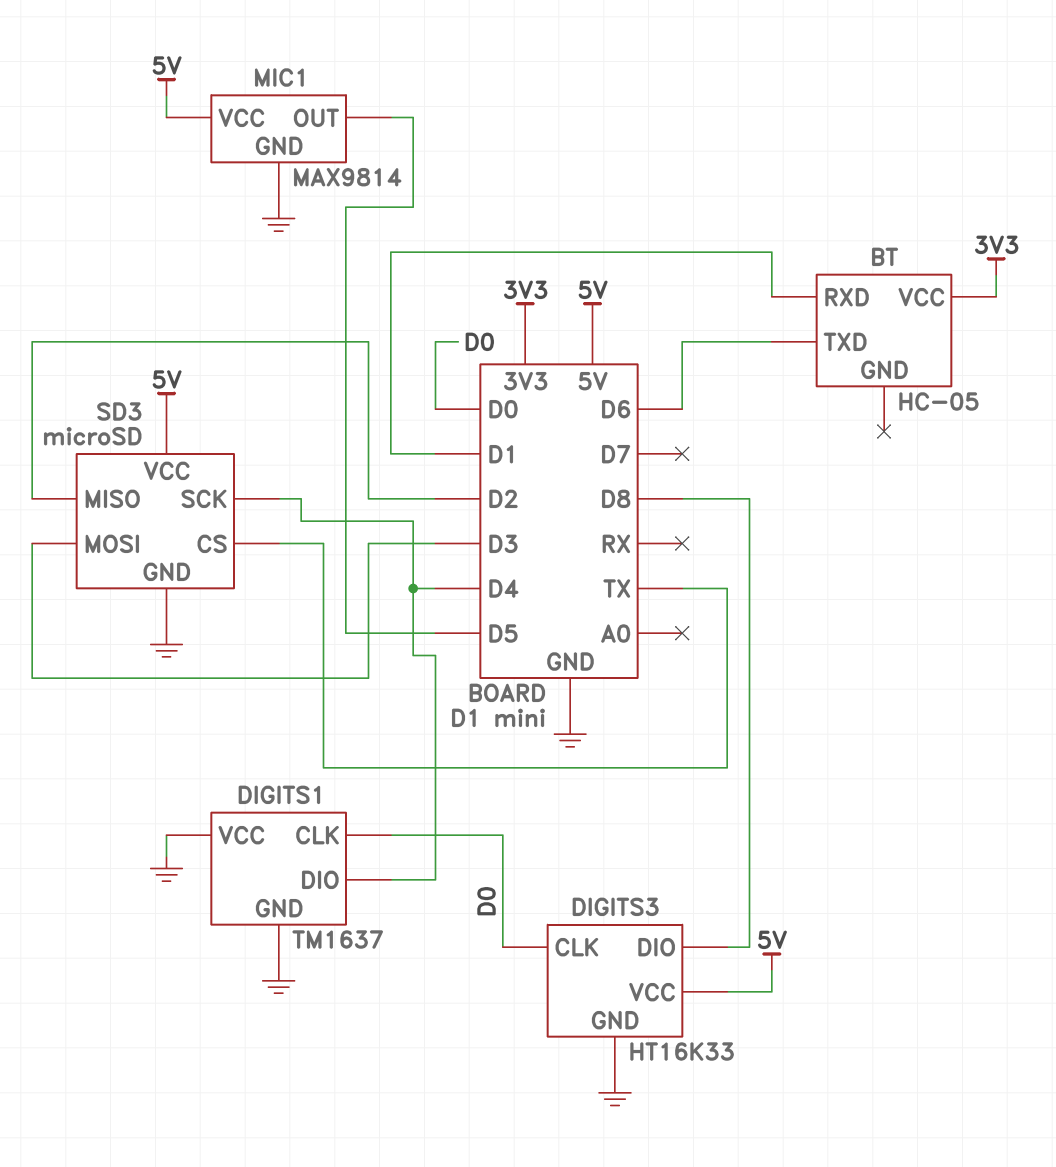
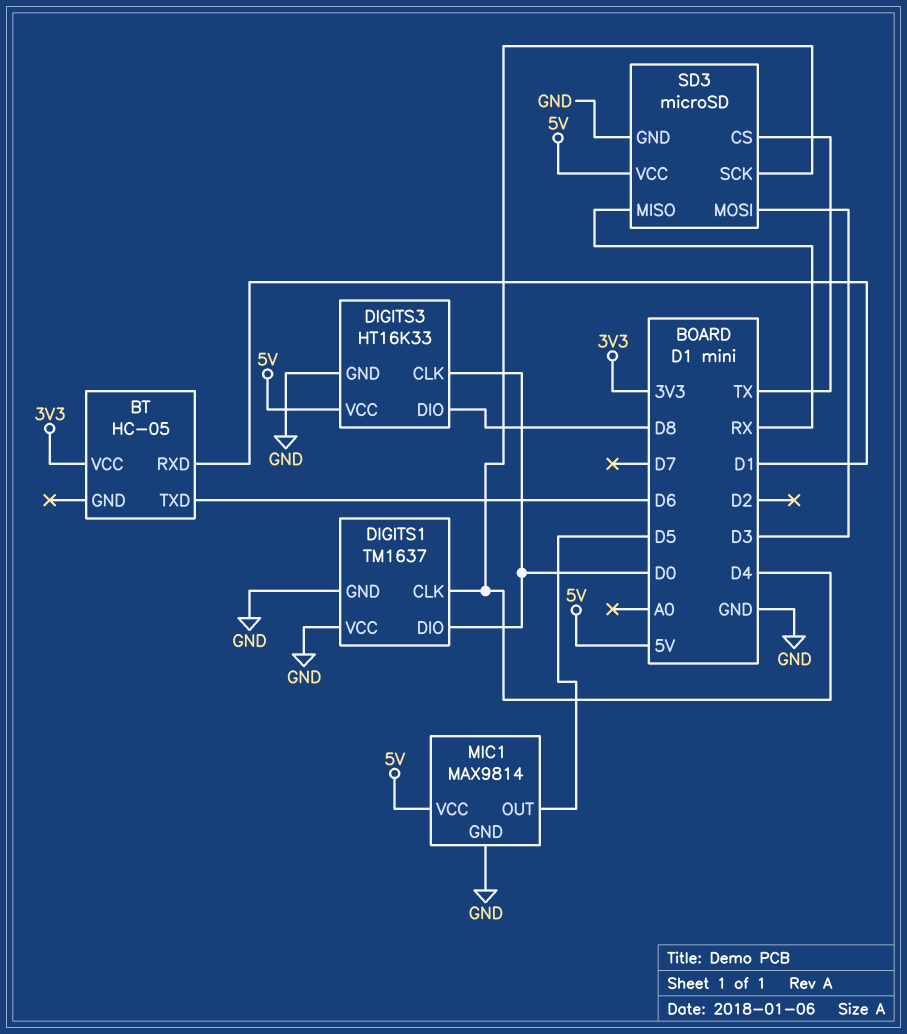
DIGITS1 pin CLK: D0 -> D4
DIGITS1 pin DIO: D4 -> D0
SD3 pin MISO: D2 -> RX

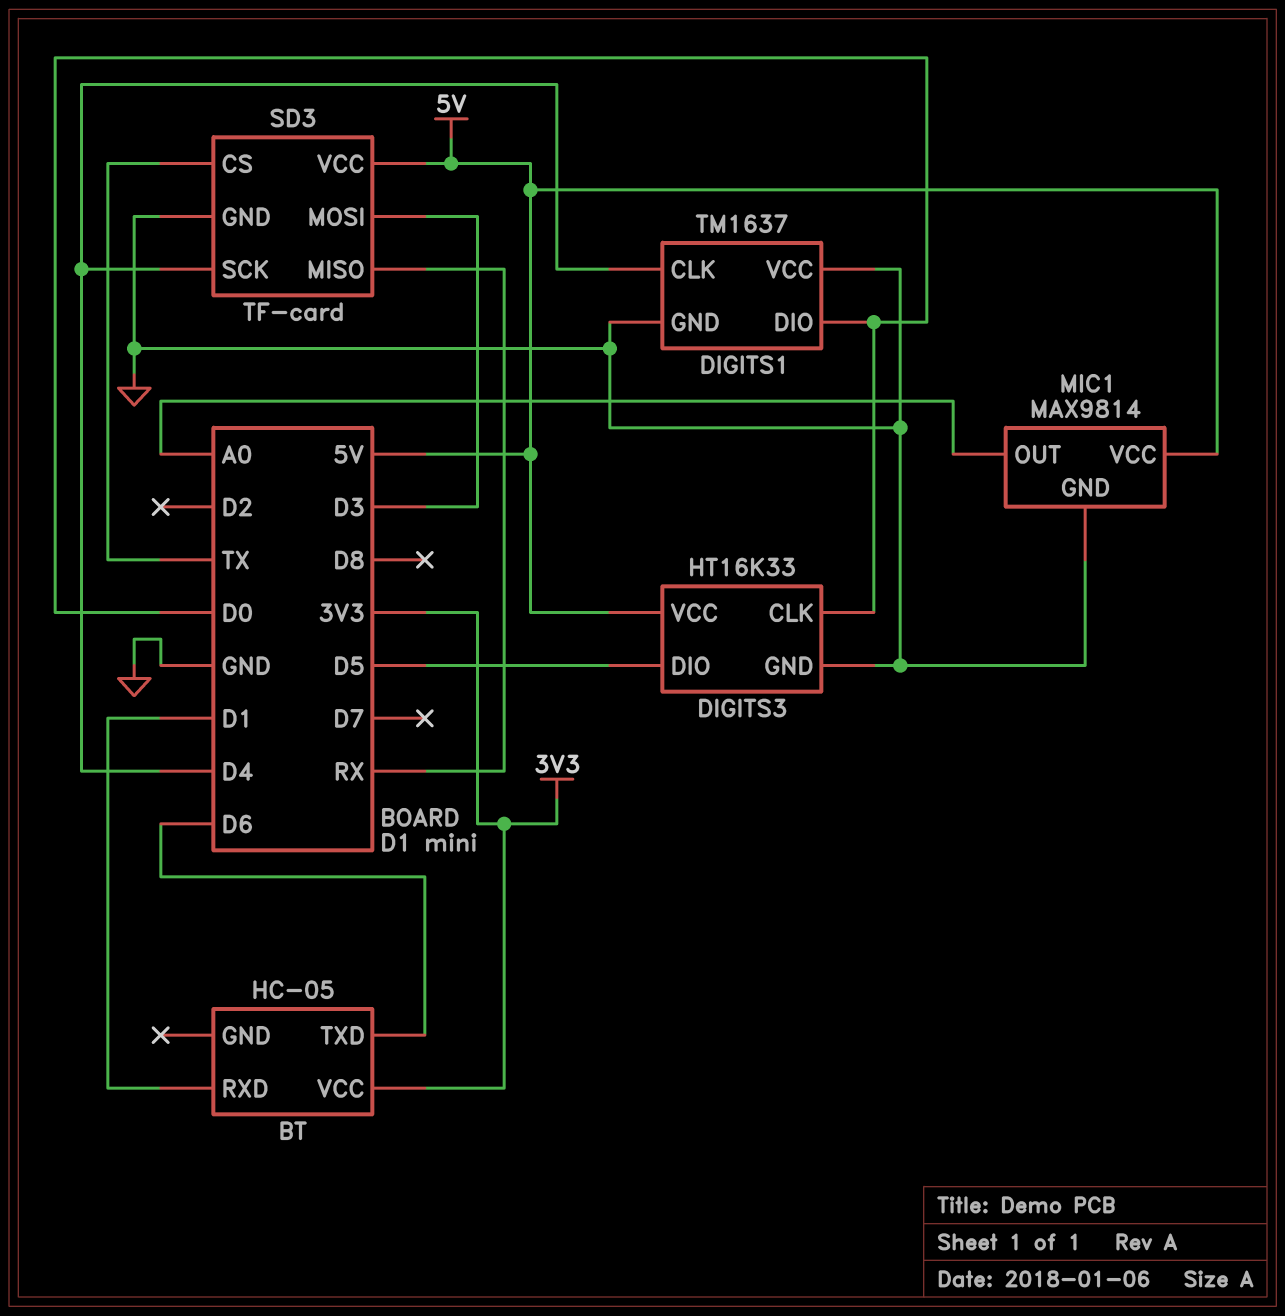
DIGITS3 pin DIO: D8 -> D5
MIC1 pin OUT: D5 -> A0
SD3: microSD -> TF-card

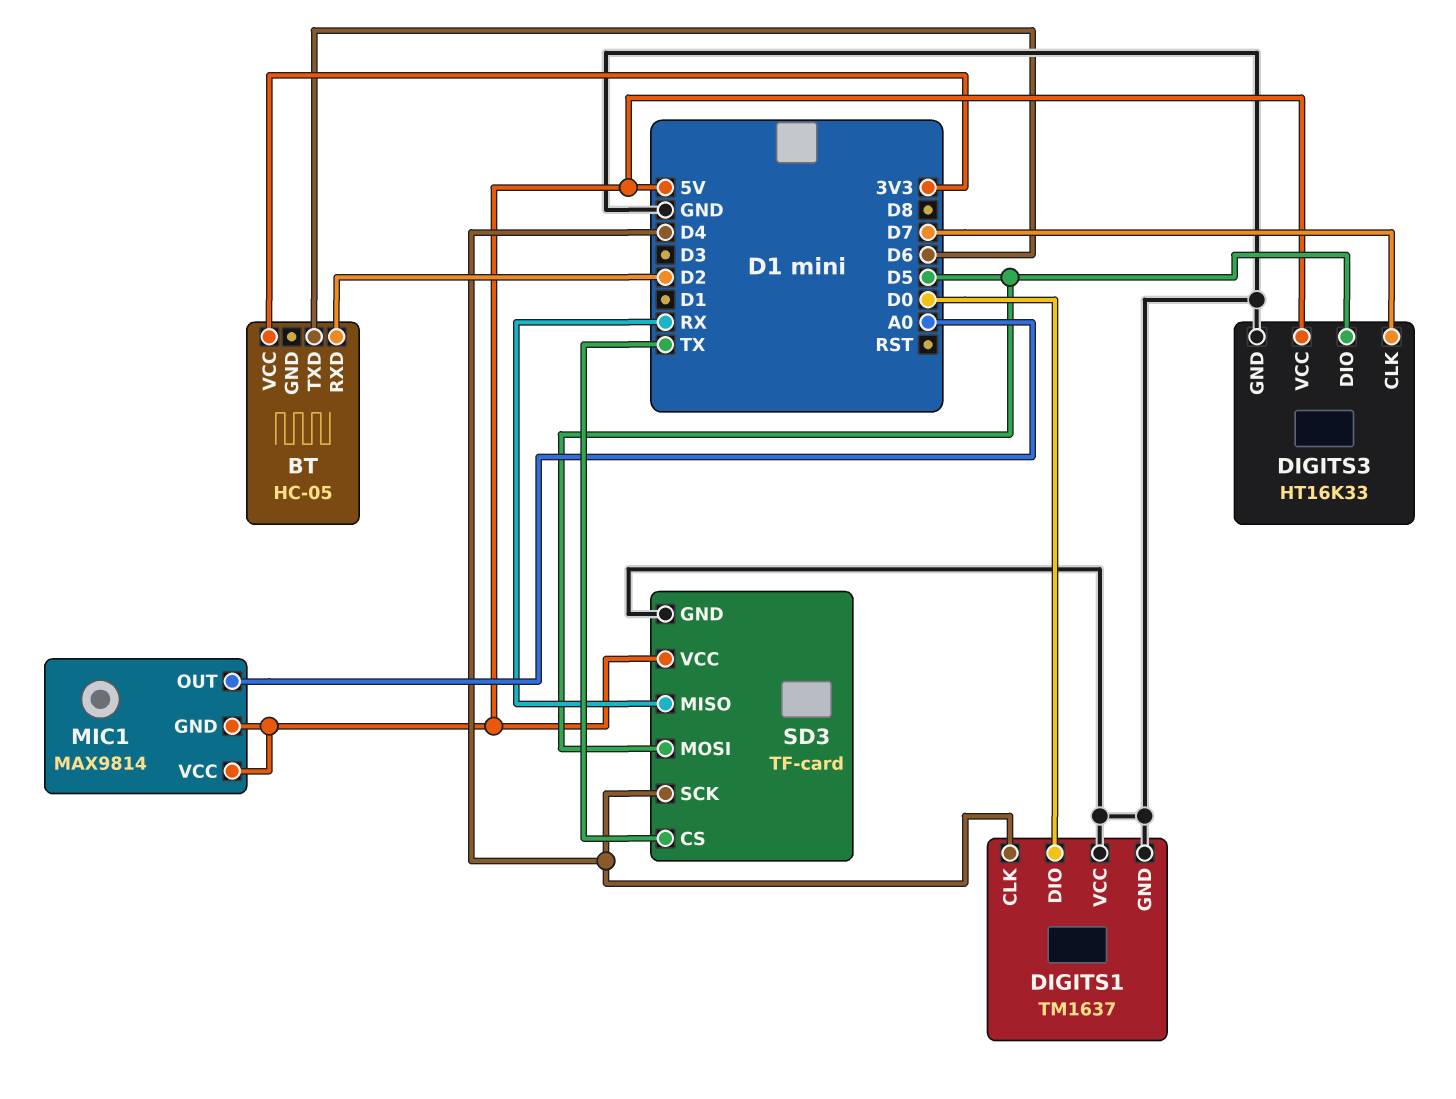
BT pin RXD: D1 -> D2
DIGITS3 pin CLK: D0 -> D7
MIC1 pin GND: GND -> 5V
SD3 pin MOSI: D3 -> D5

